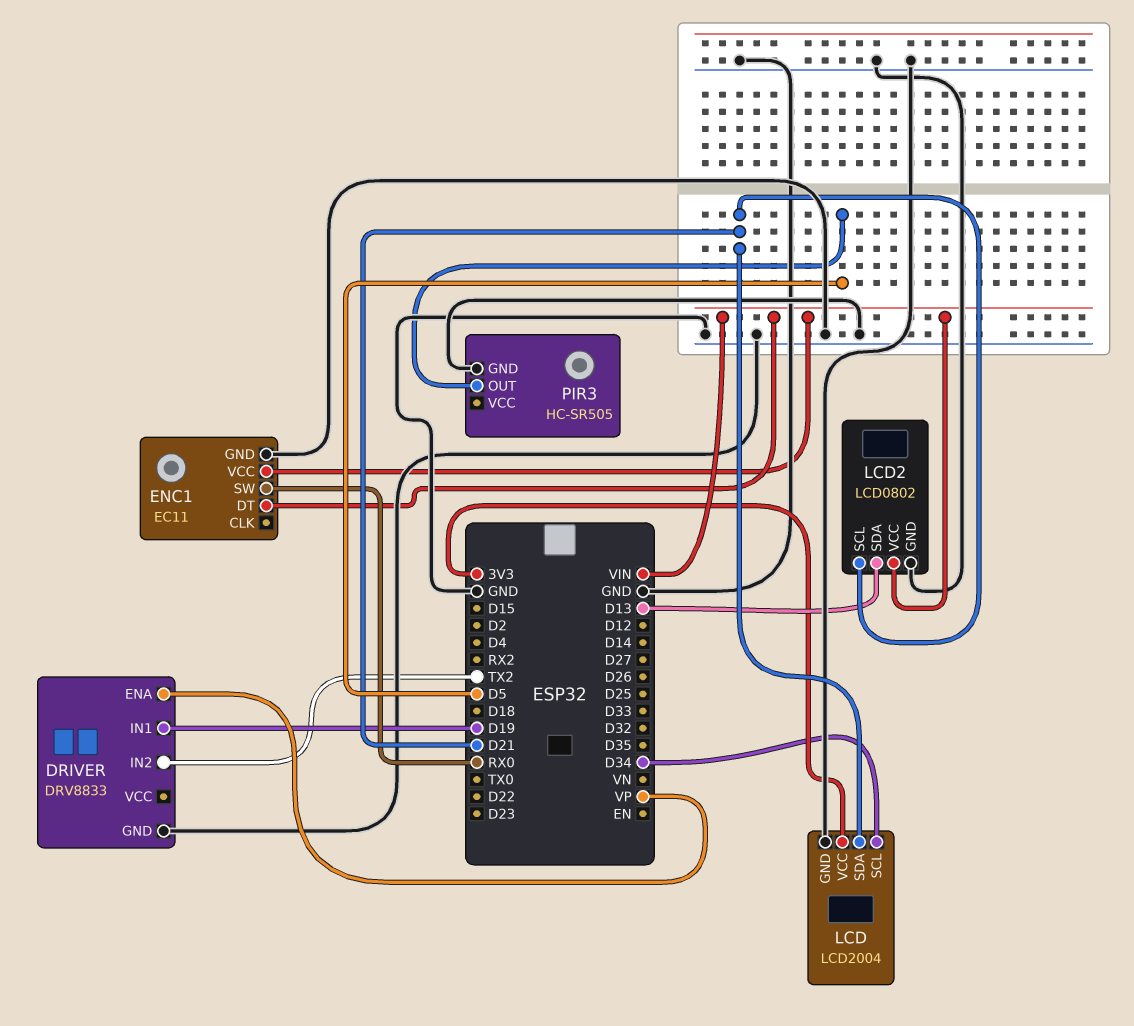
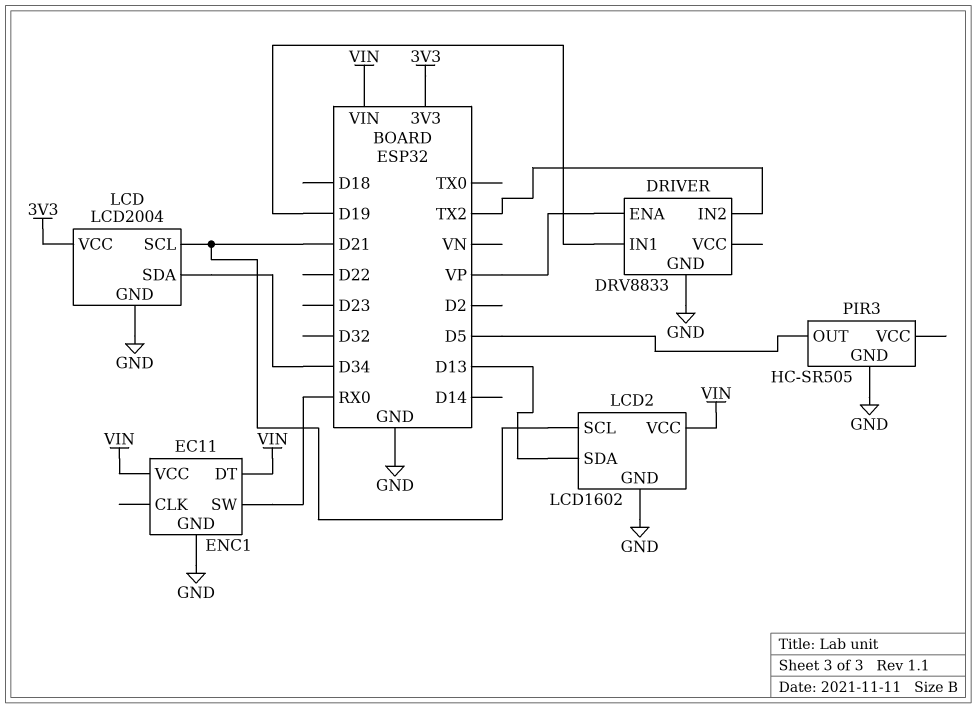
LCD pin SCL: D34 -> D21
LCD pin SDA: D21 -> D34
LCD2: LCD0802 -> LCD1602

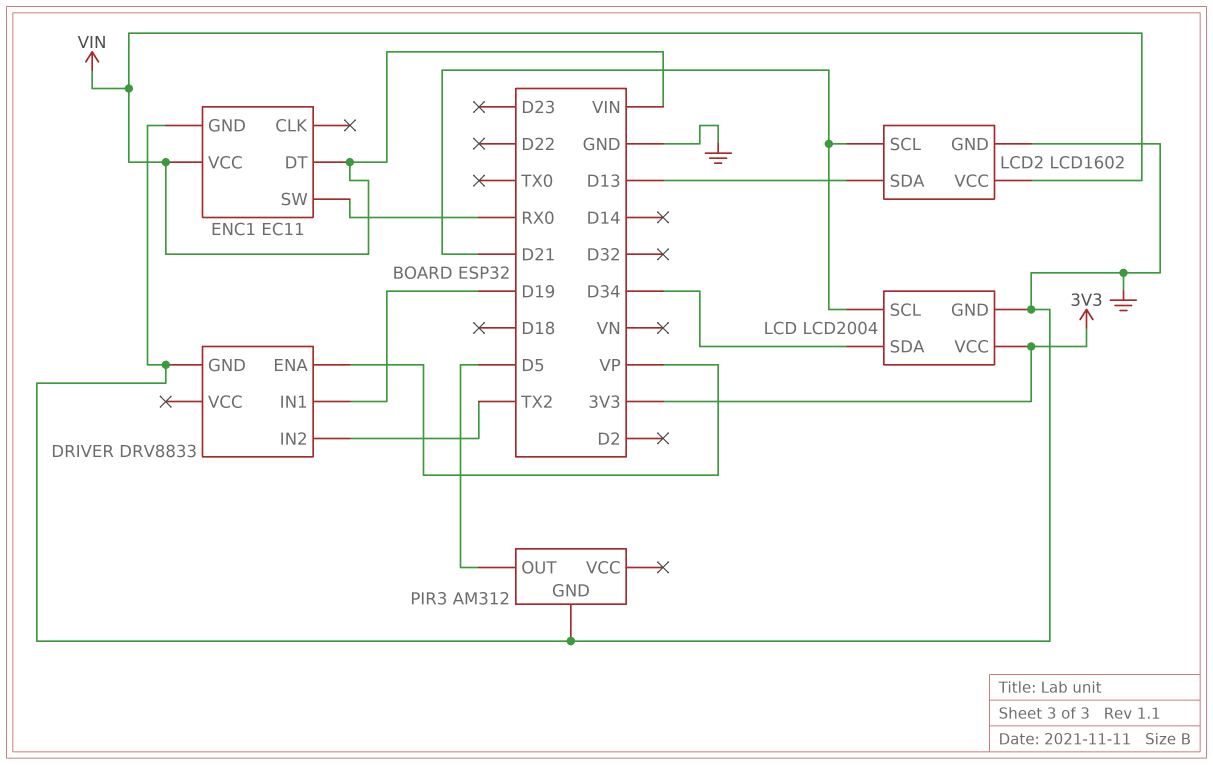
PIR3: HC-SR505 -> AM312

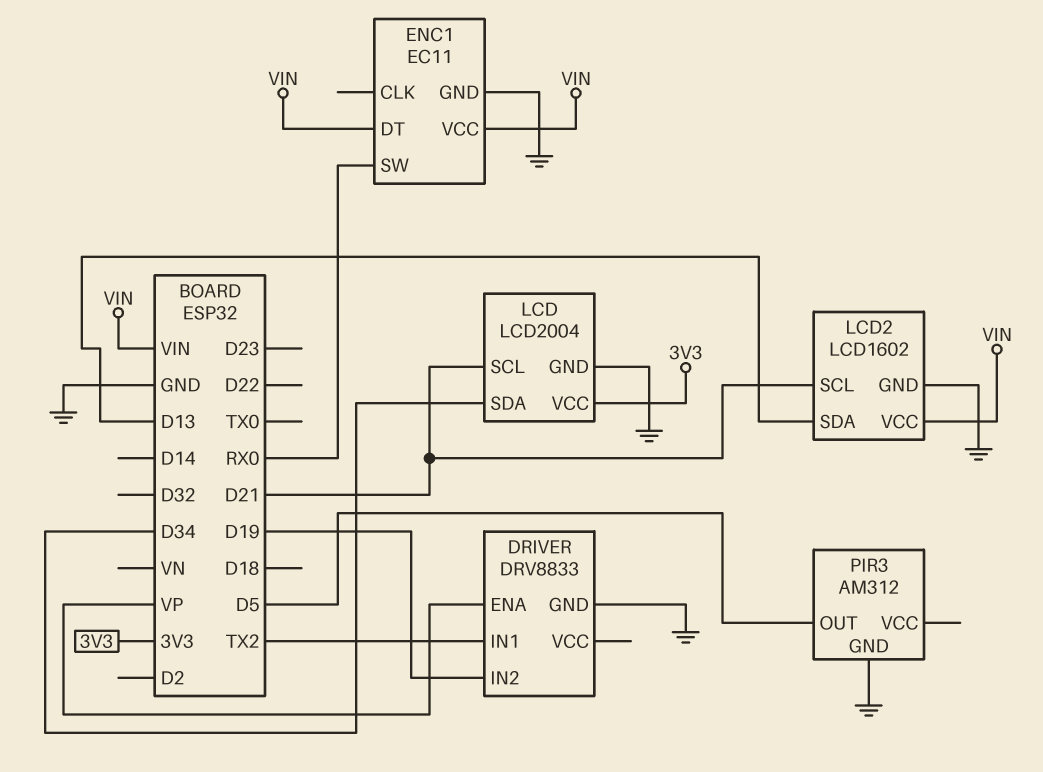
DRIVER pin IN1: D19 -> TX2
DRIVER pin IN2: TX2 -> D19

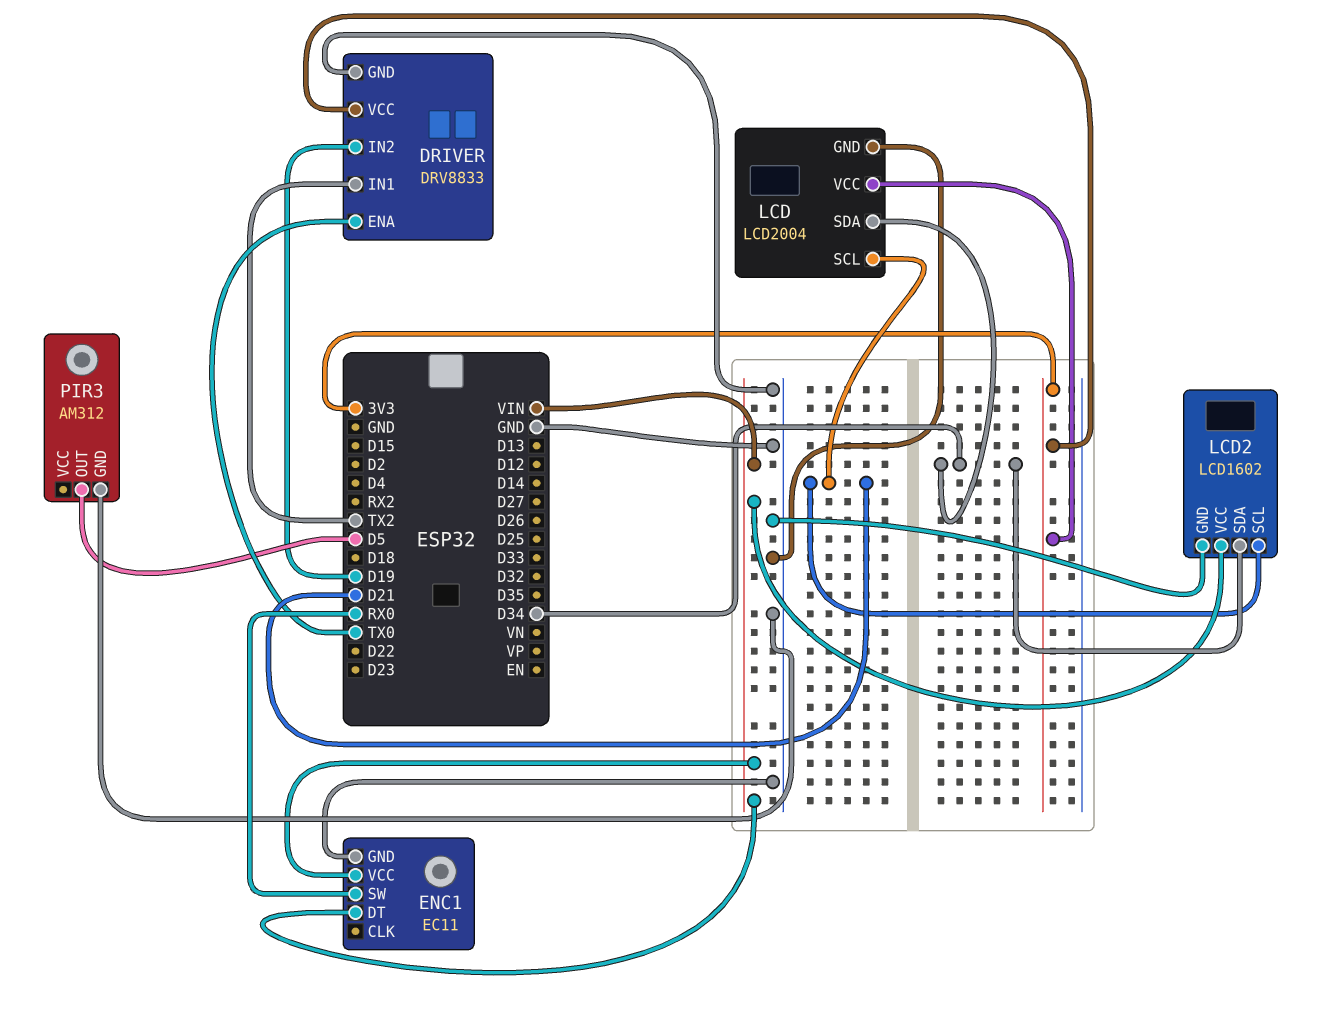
DRIVER pin ENA: VP -> TX0
DRIVER pin VCC: none -> 3V3
LCD2 pin SDA: D13 -> D34

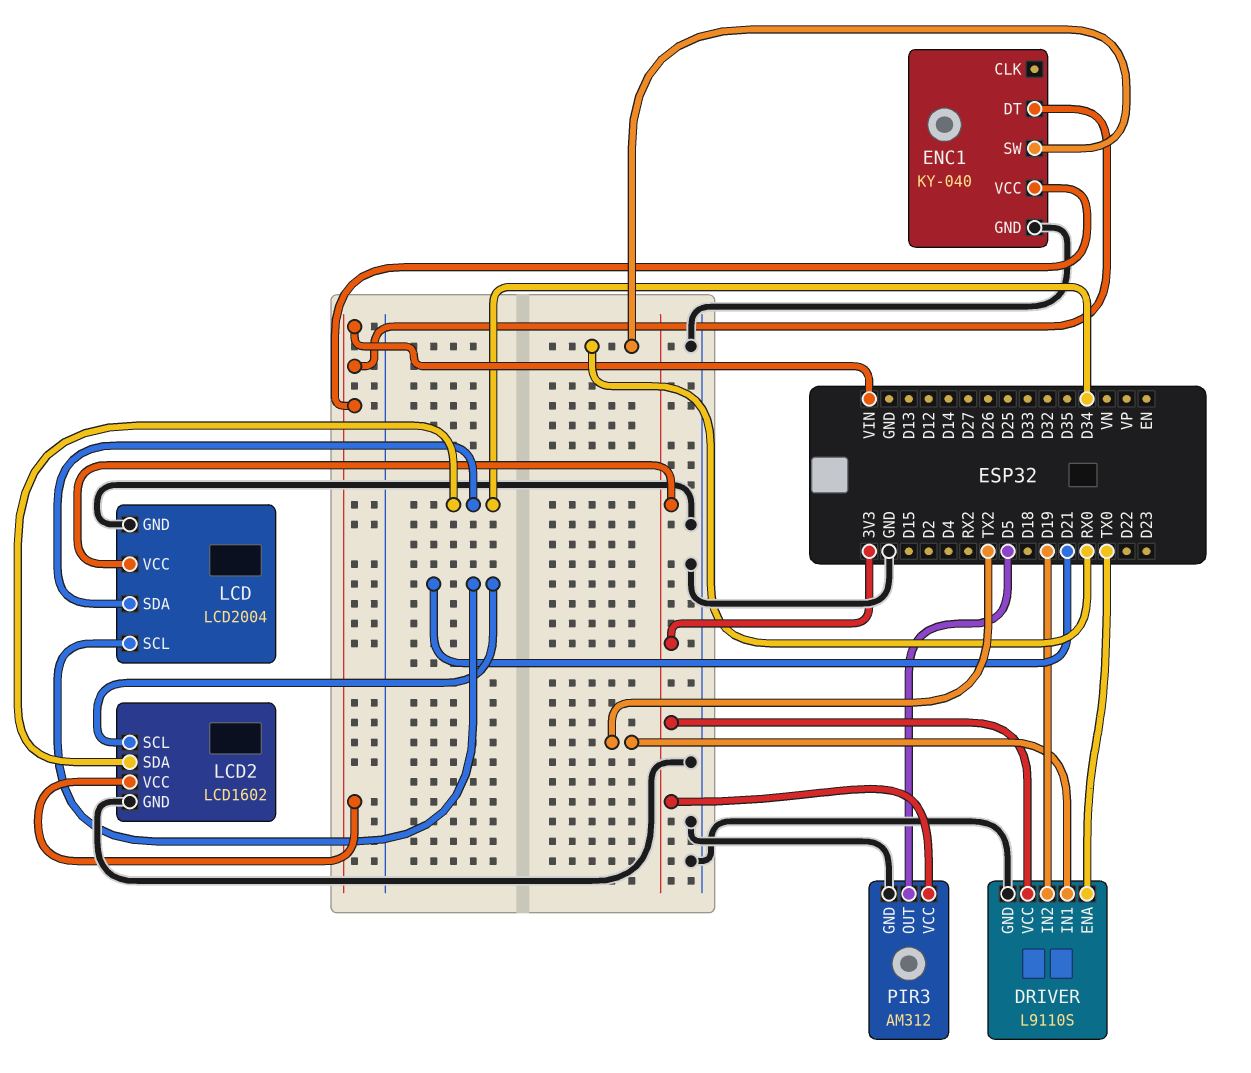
DRIVER: DRV8833 -> L9110S
ENC1: EC11 -> KY-040
PIR3 pin VCC: none -> 3V3

